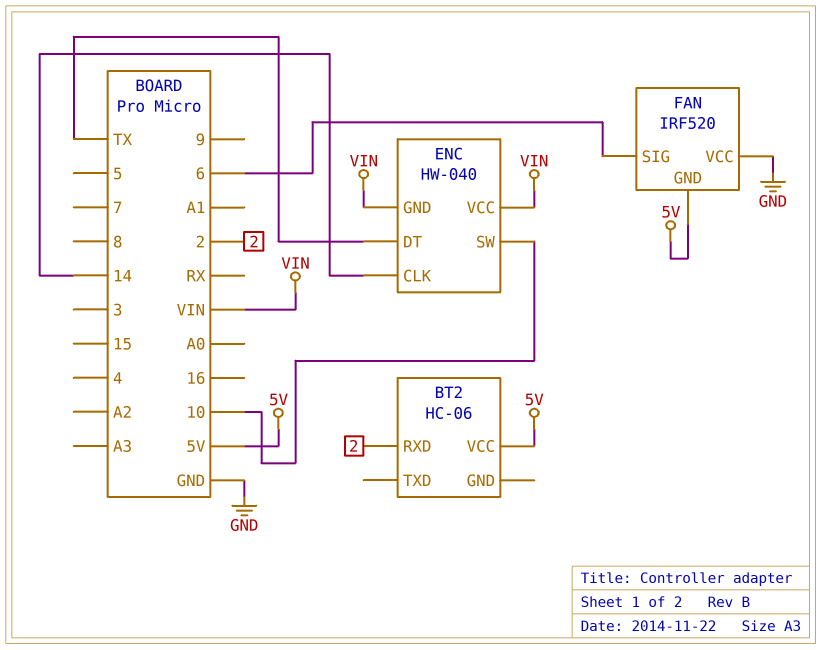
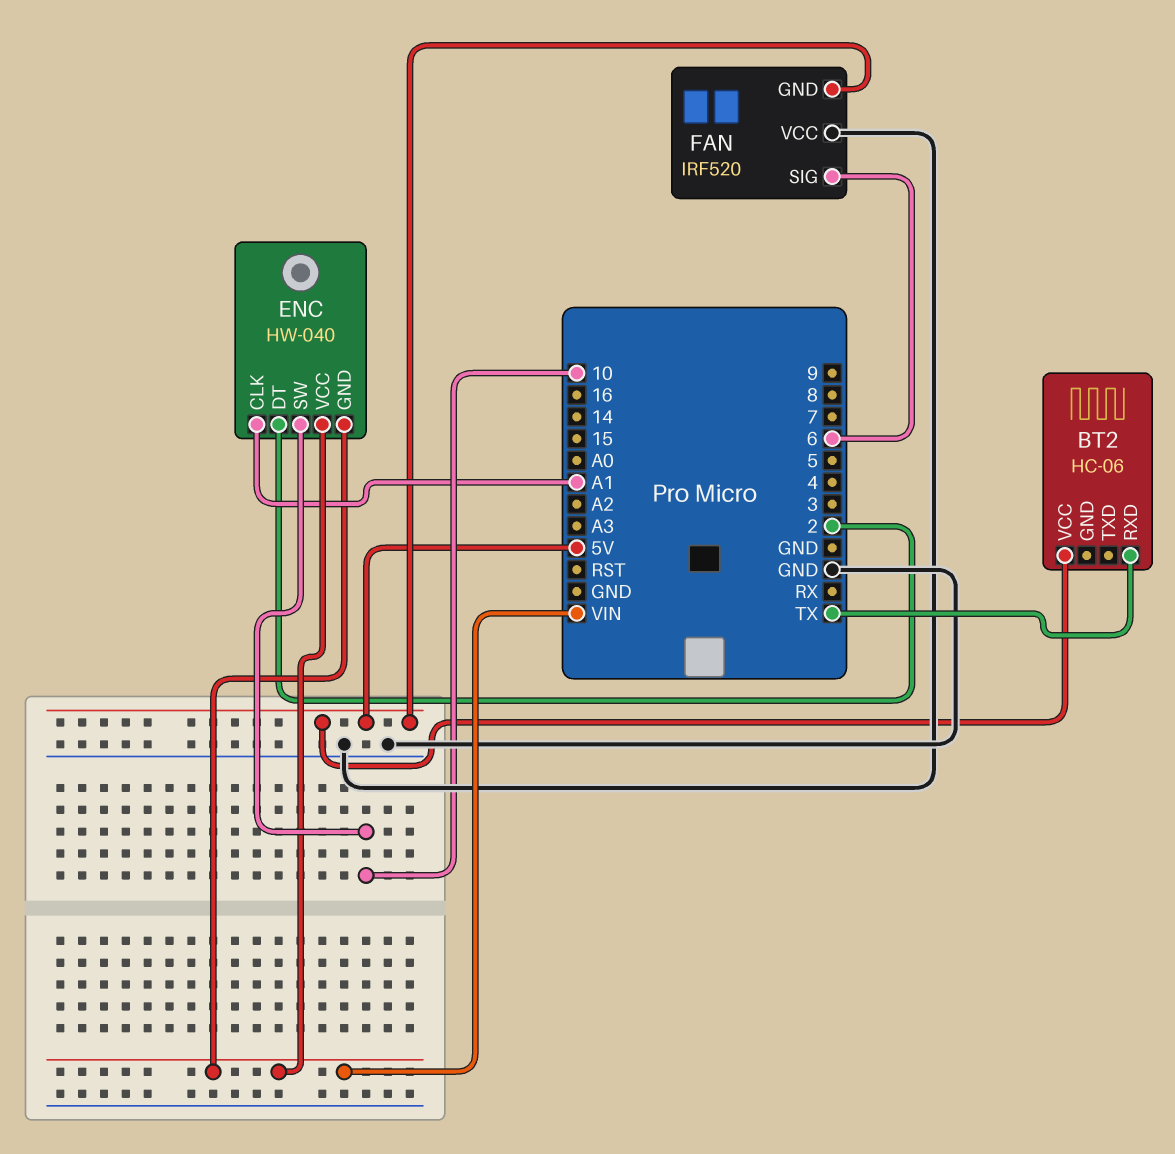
BT2 pin RXD: 2 -> TX
ENC pin CLK: 14 -> A1
ENC pin DT: TX -> 2

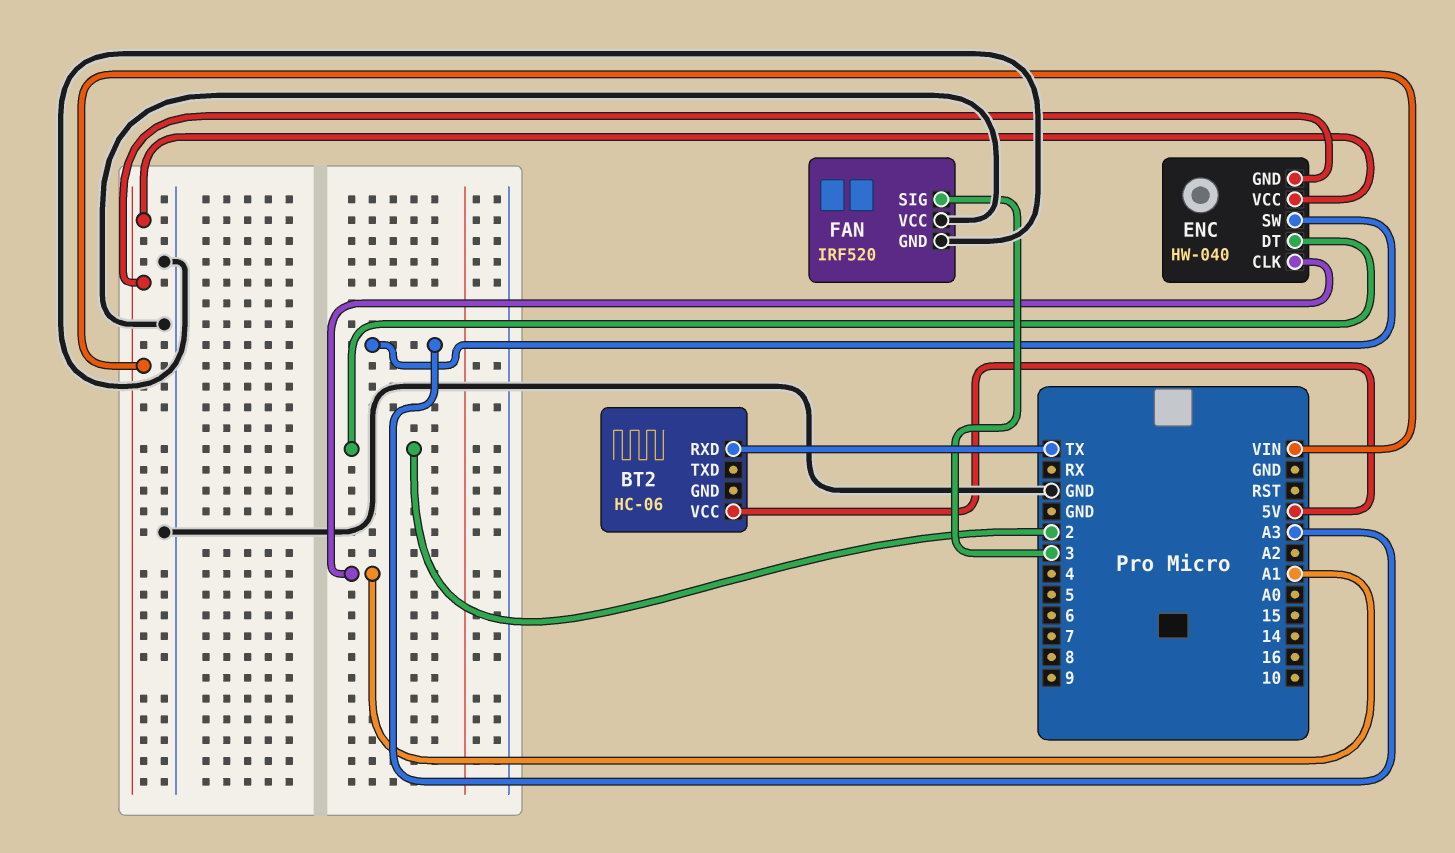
ENC pin SW: 10 -> A3
FAN pin GND: 5V -> GND
FAN pin SIG: 6 -> 3

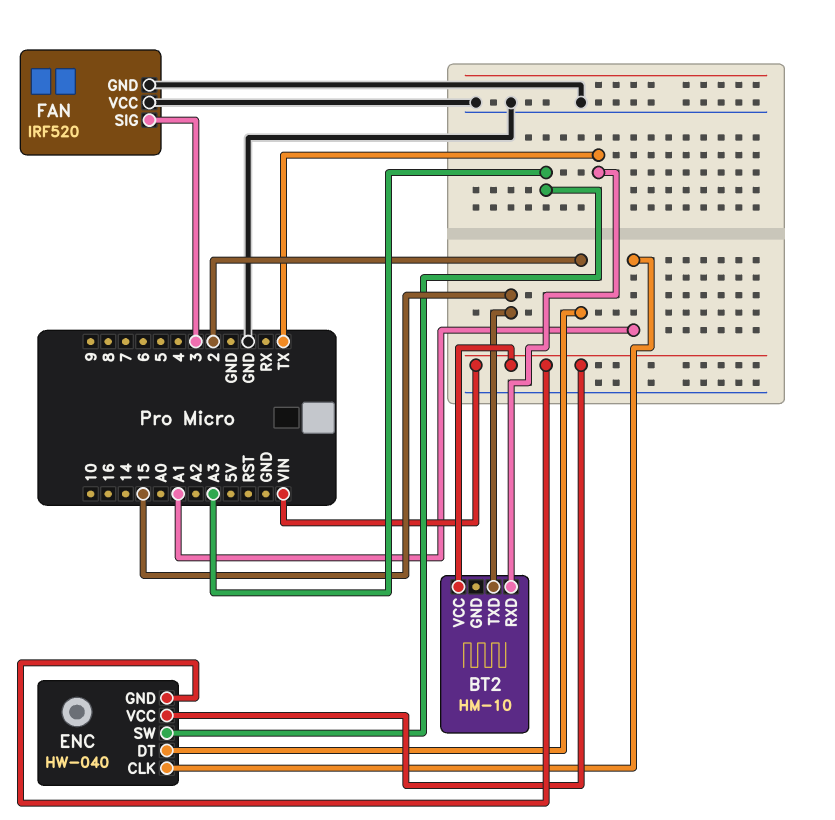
BT2: HC-06 -> HM-10
BT2 pin TXD: none -> 15
BT2 pin VCC: 5V -> VIN

